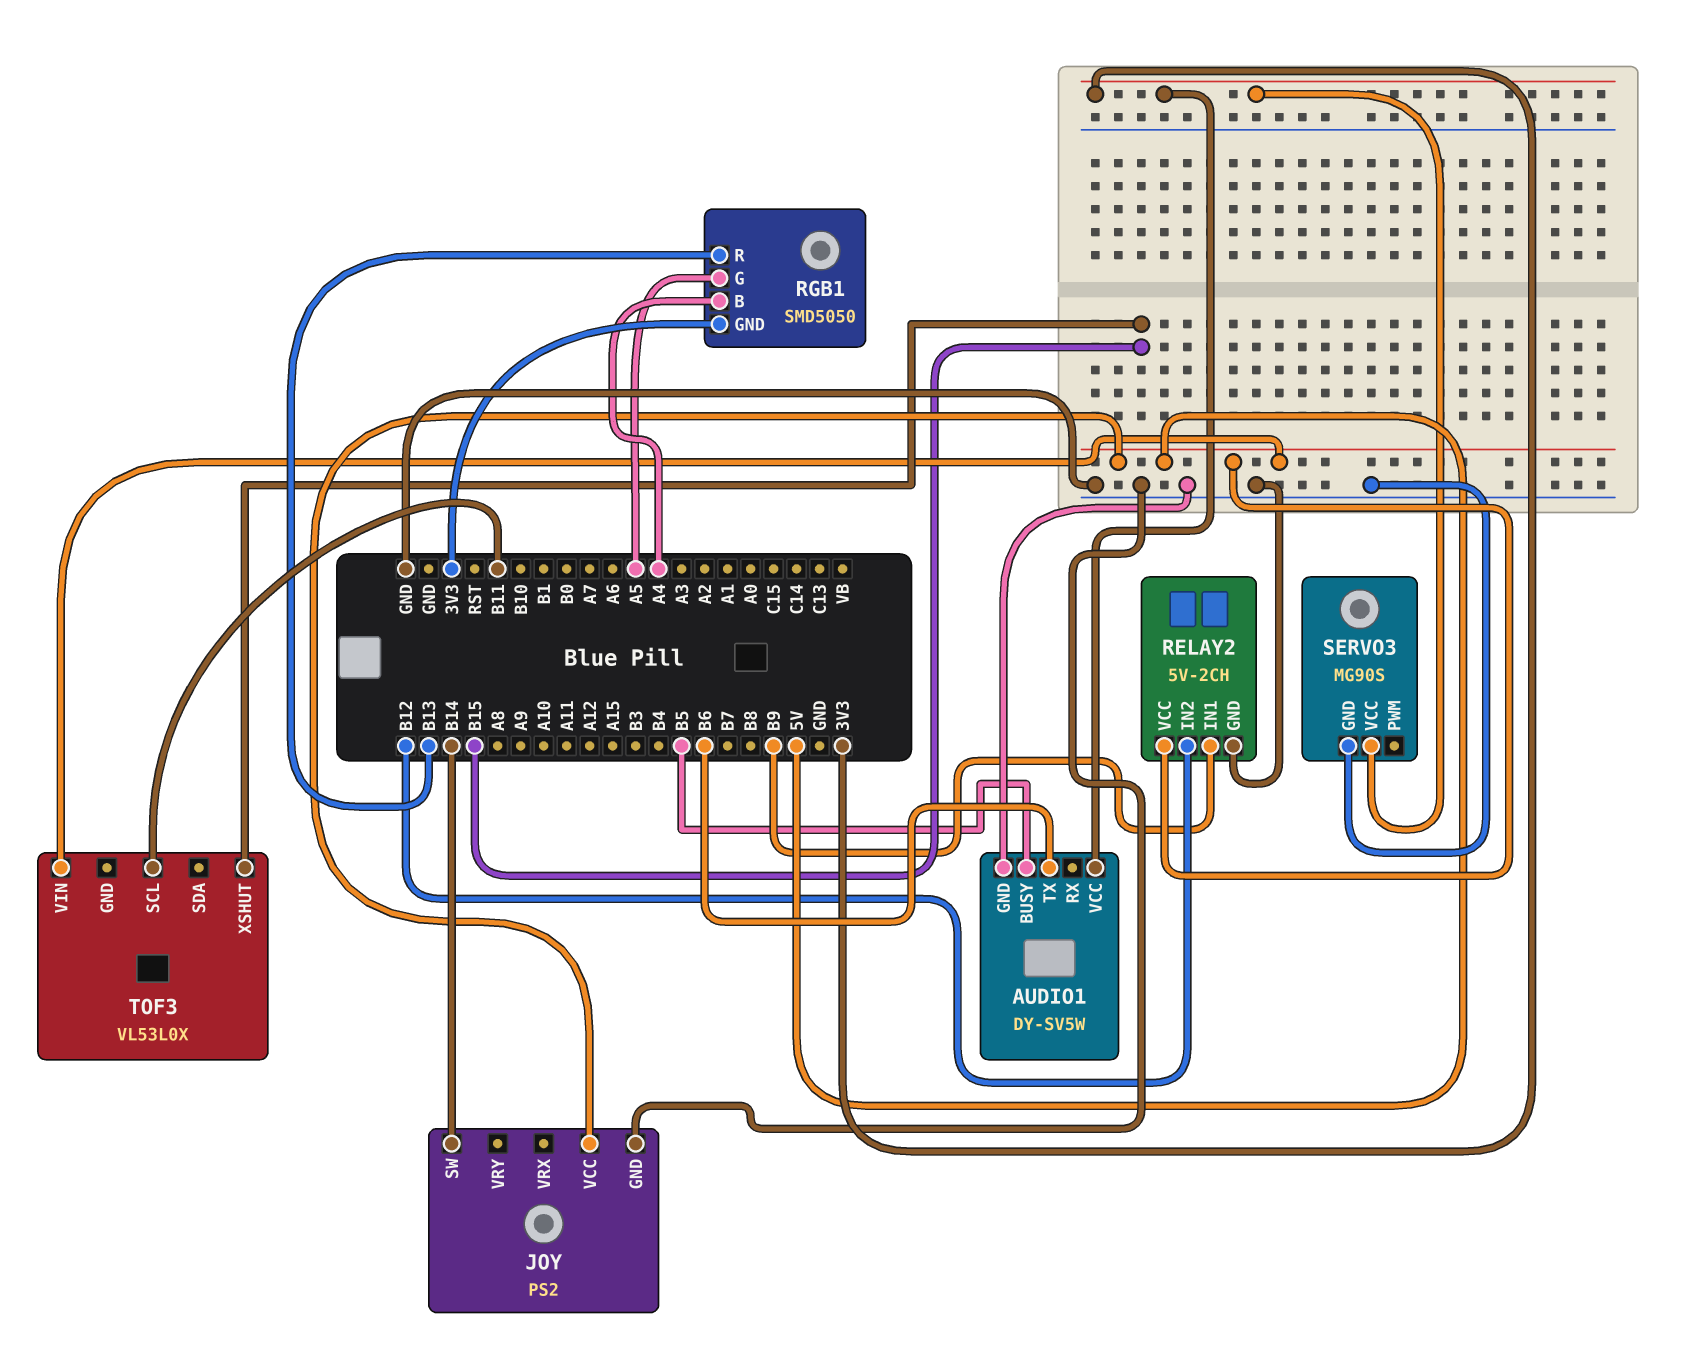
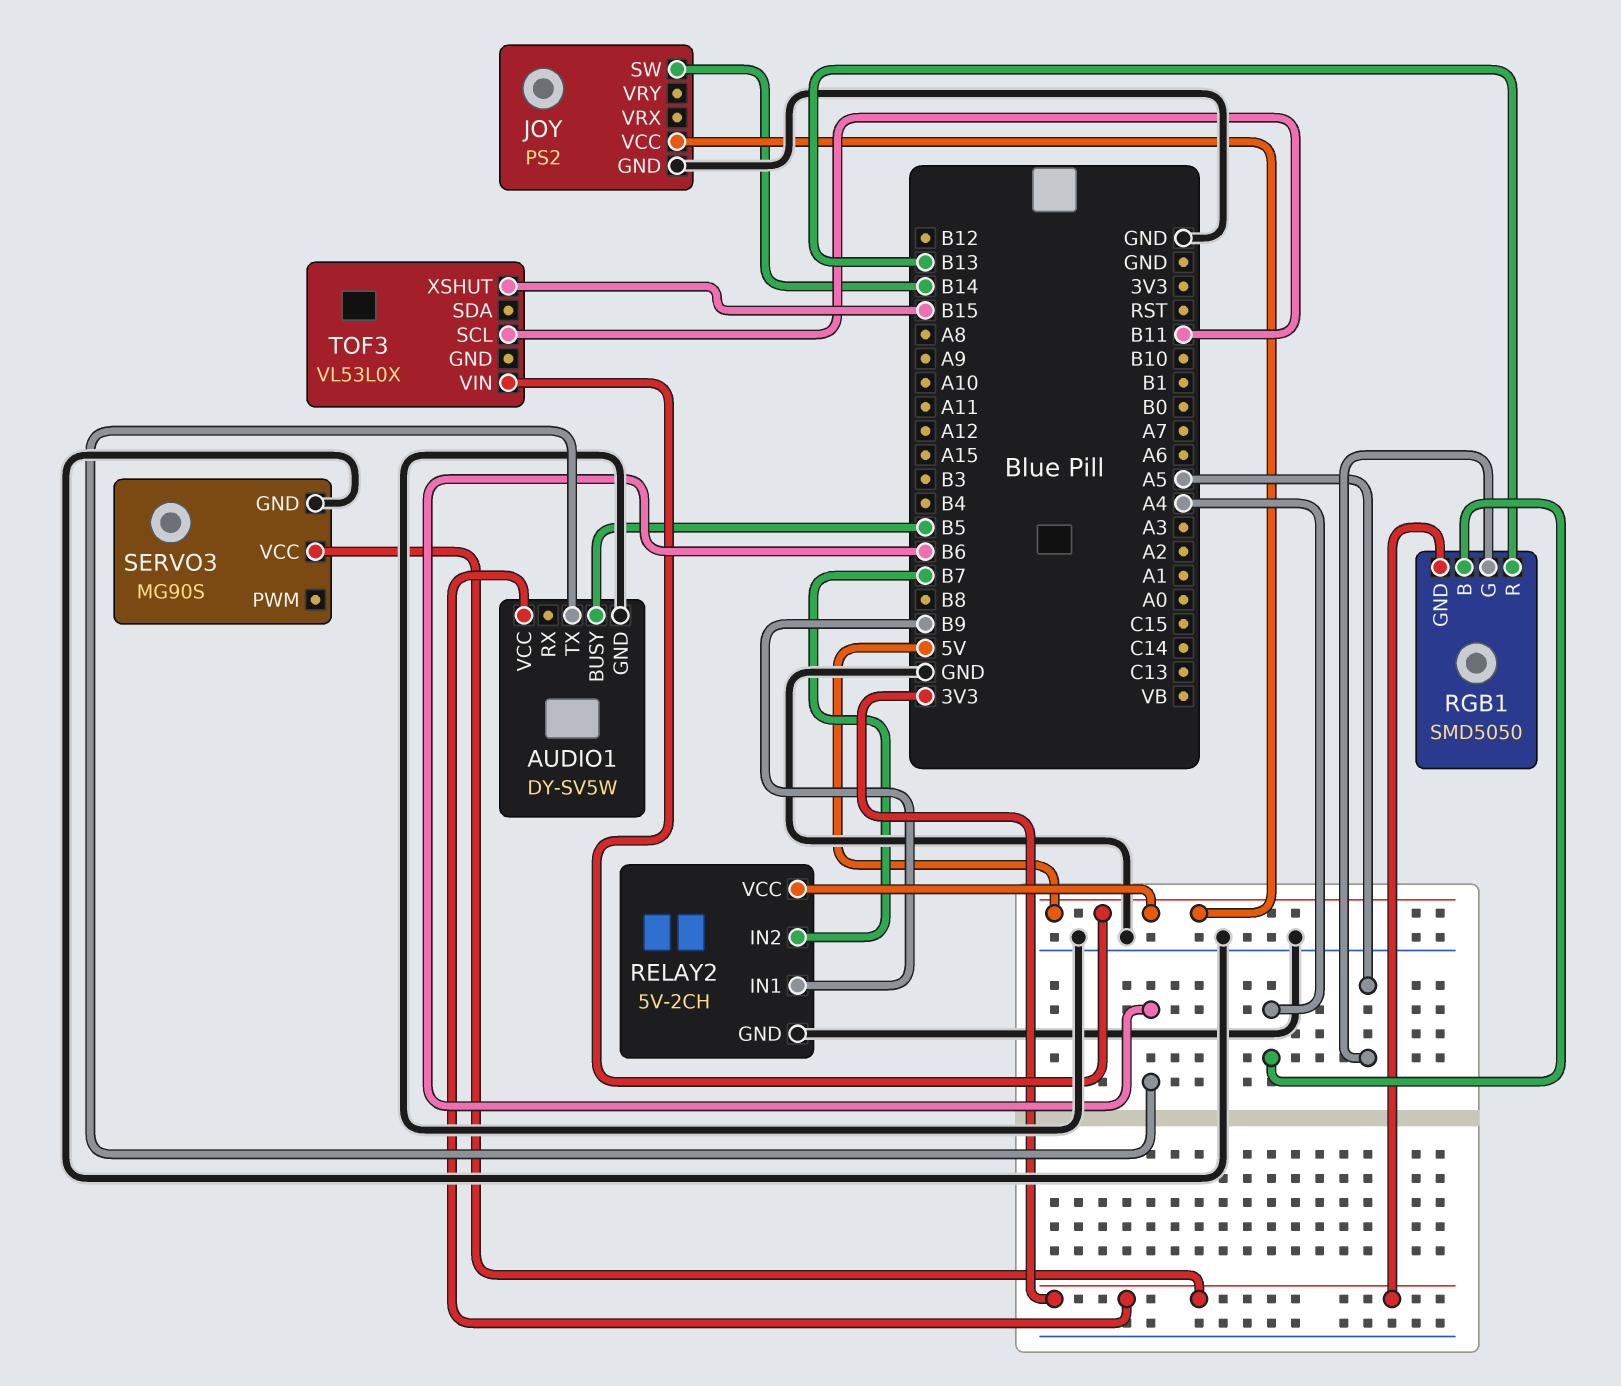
RELAY2 pin IN2: B12 -> B7

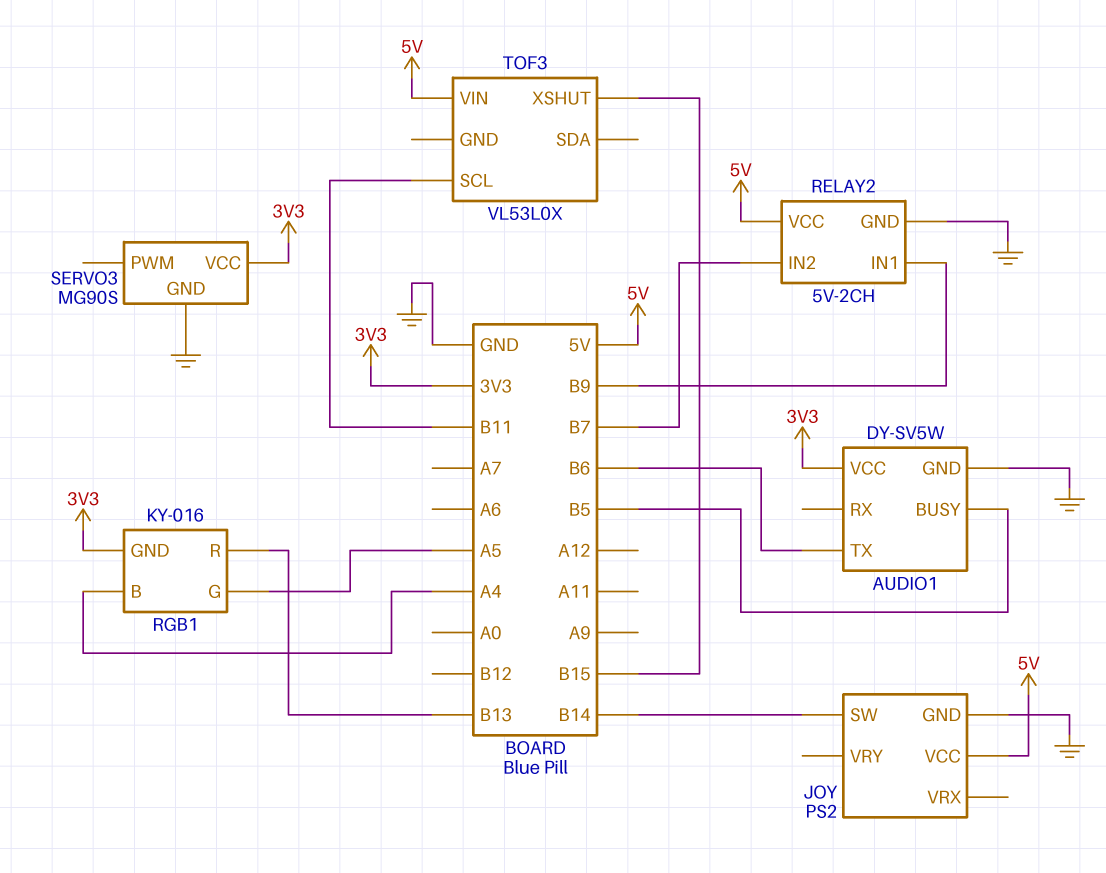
RGB1: SMD5050 -> KY-016

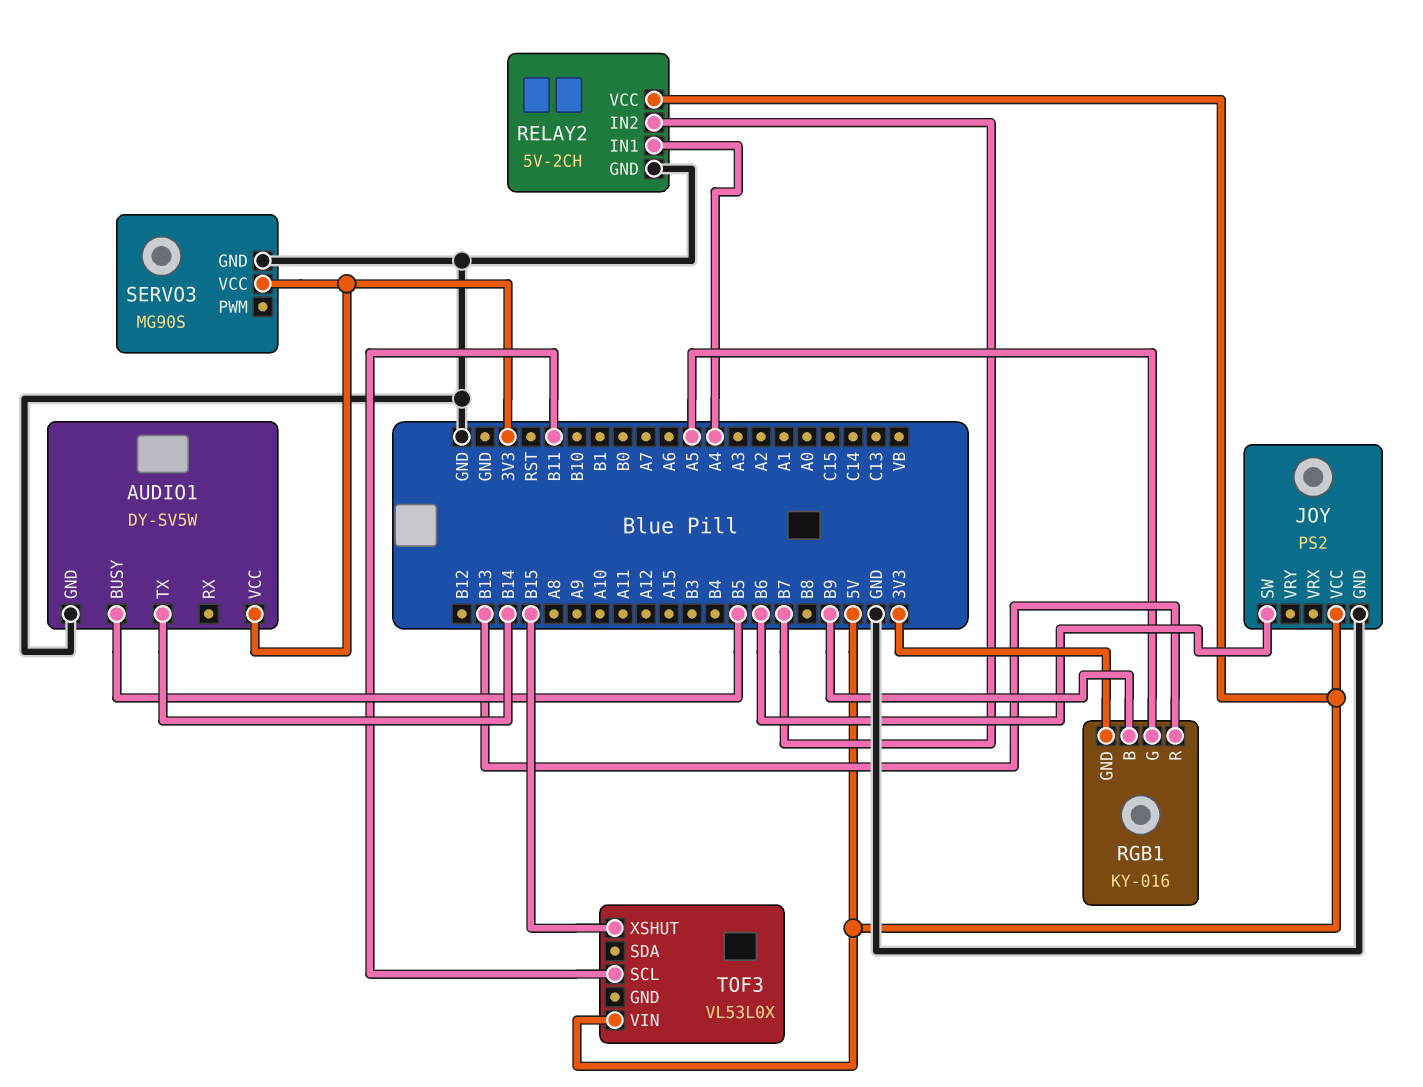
AUDIO1 pin TX: B6 -> B14
JOY pin SW: B14 -> B6
RELAY2 pin IN1: B9 -> A4
RGB1 pin B: A4 -> B9

